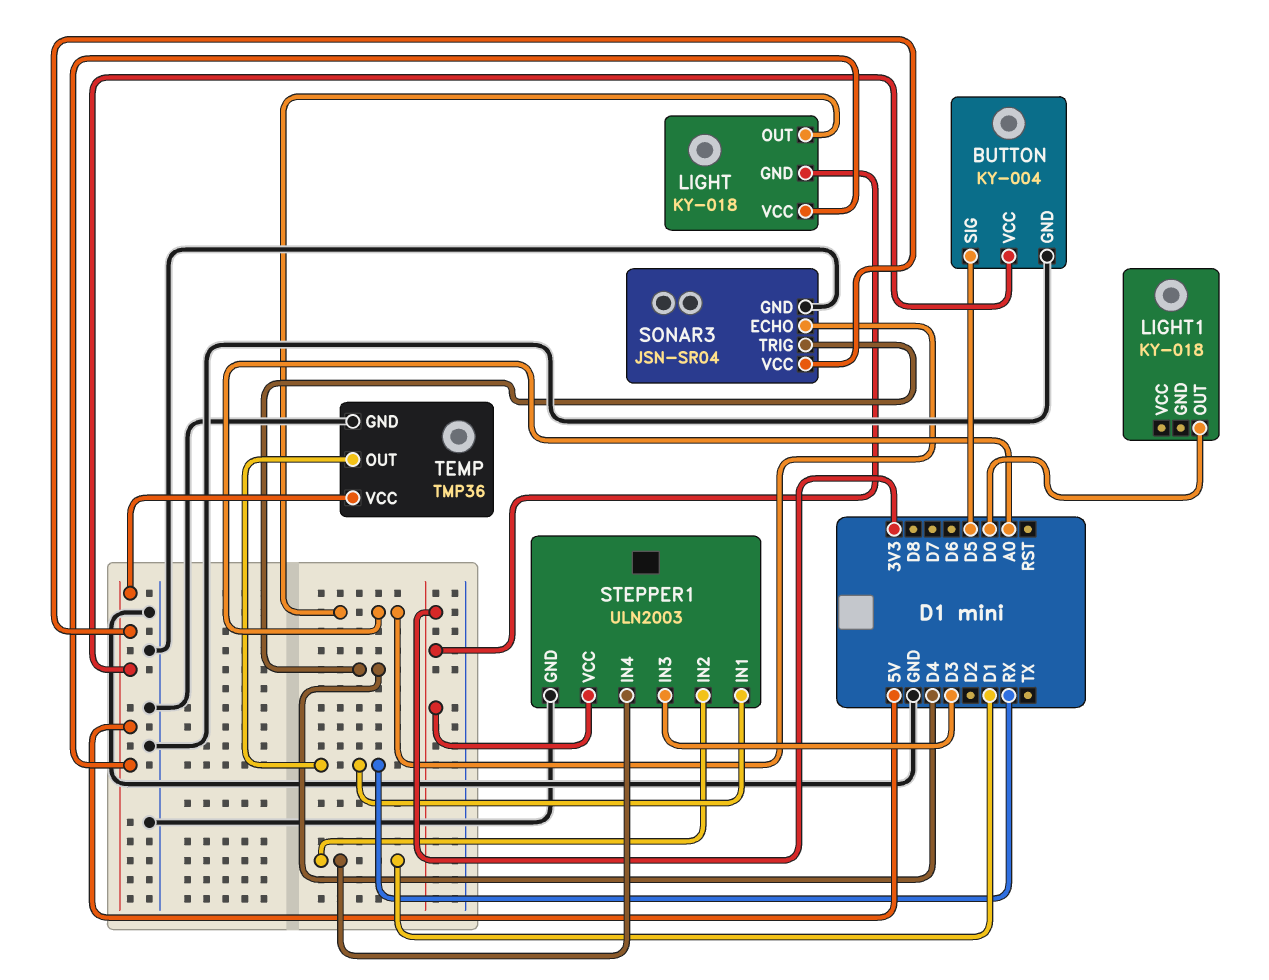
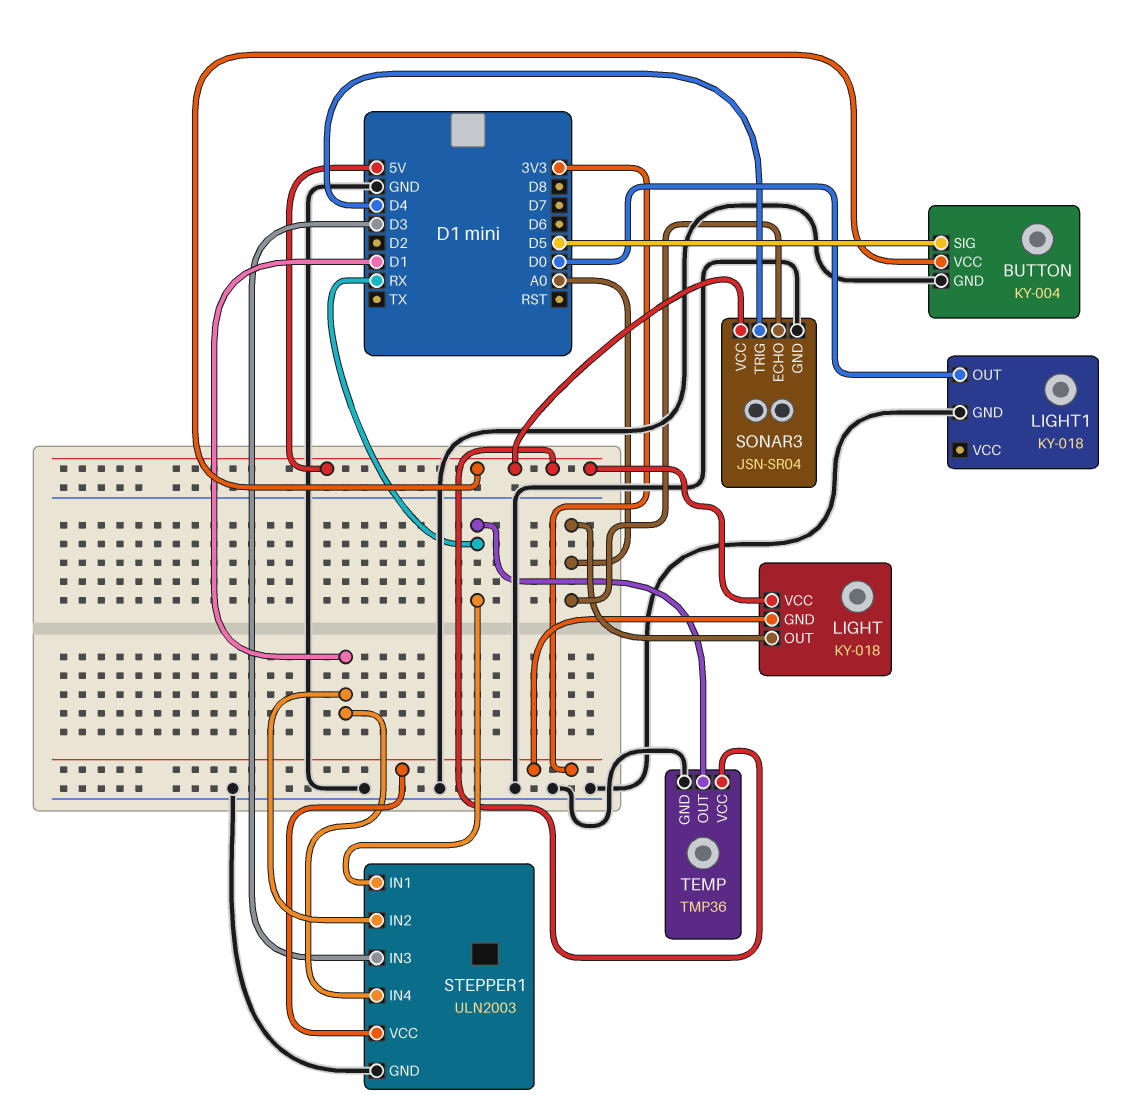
LIGHT1 pin GND: none -> GND

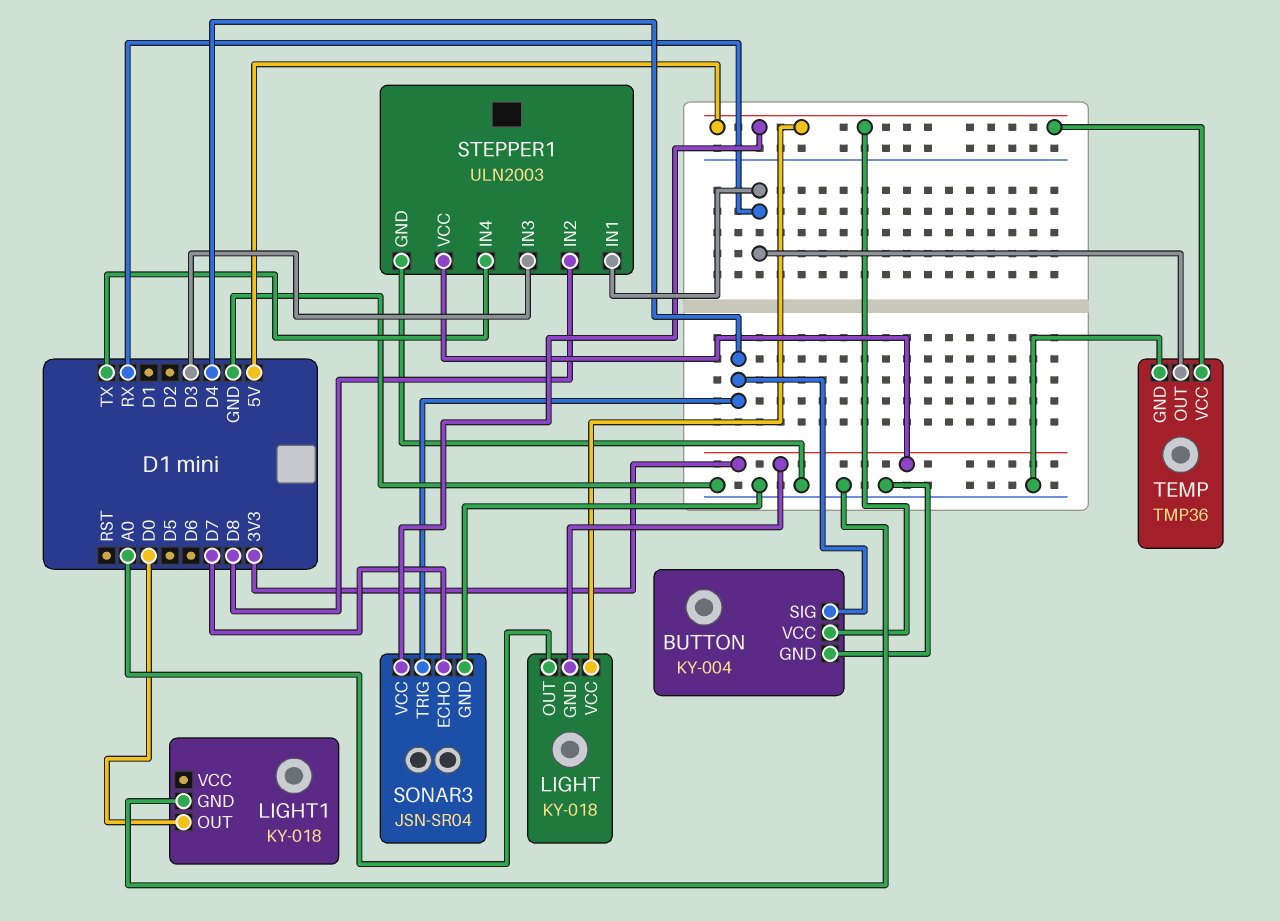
BUTTON pin SIG: D5 -> D4
SONAR3 pin ECHO: A0 -> D7
STEPPER1 pin IN2: D1 -> D8
STEPPER1 pin IN4: D1 -> TX

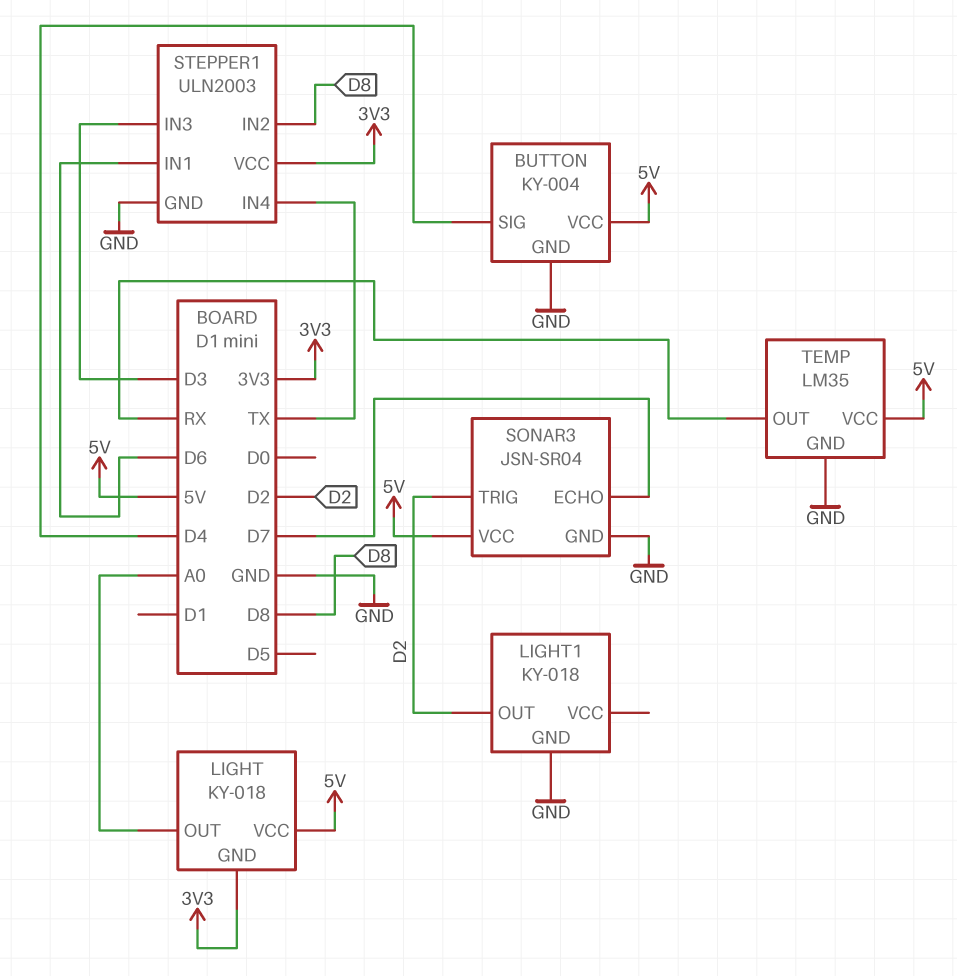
LIGHT1 pin OUT: D0 -> D2
SONAR3 pin TRIG: D4 -> D2
STEPPER1 pin IN1: RX -> D6
TEMP: TMP36 -> LM35

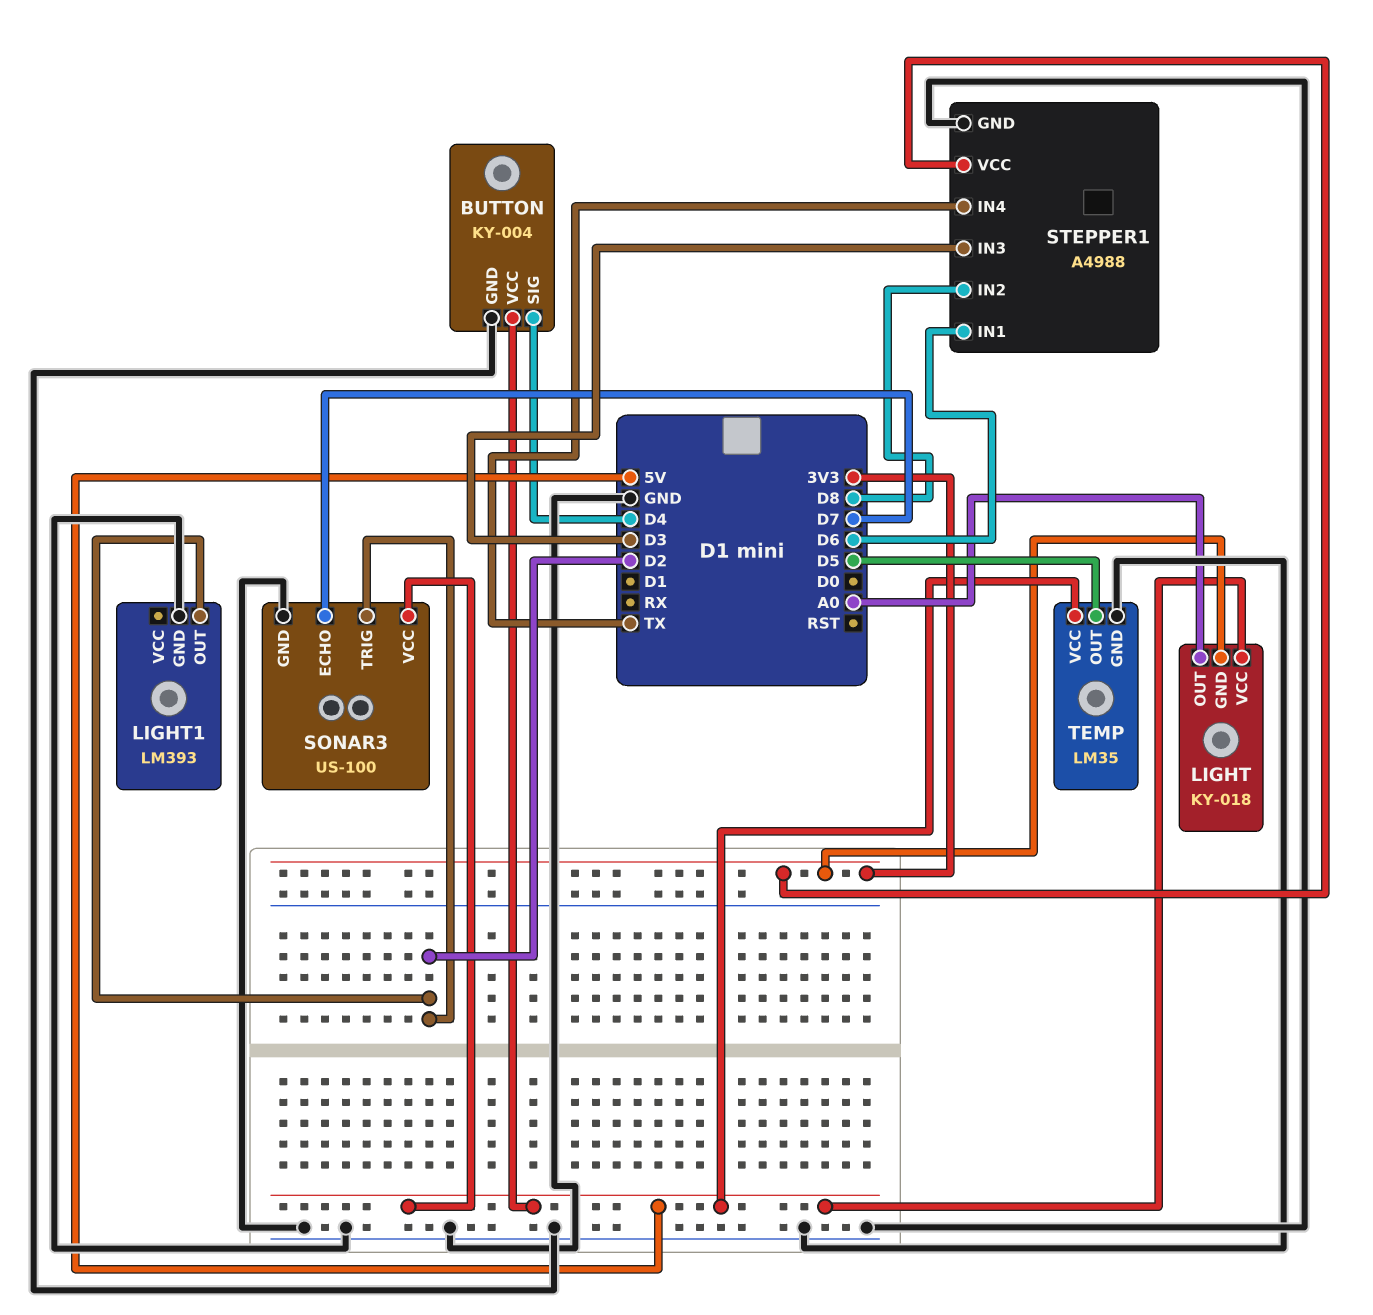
LIGHT1: KY-018 -> LM393
SONAR3: JSN-SR04 -> US-100
STEPPER1: ULN2003 -> A4988
TEMP pin OUT: RX -> D5

